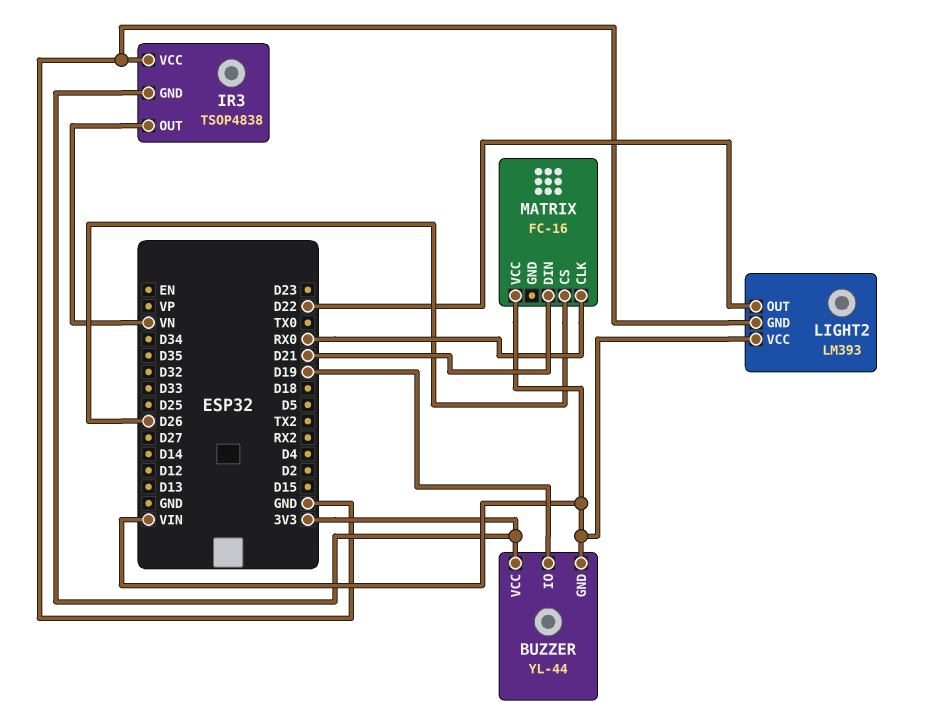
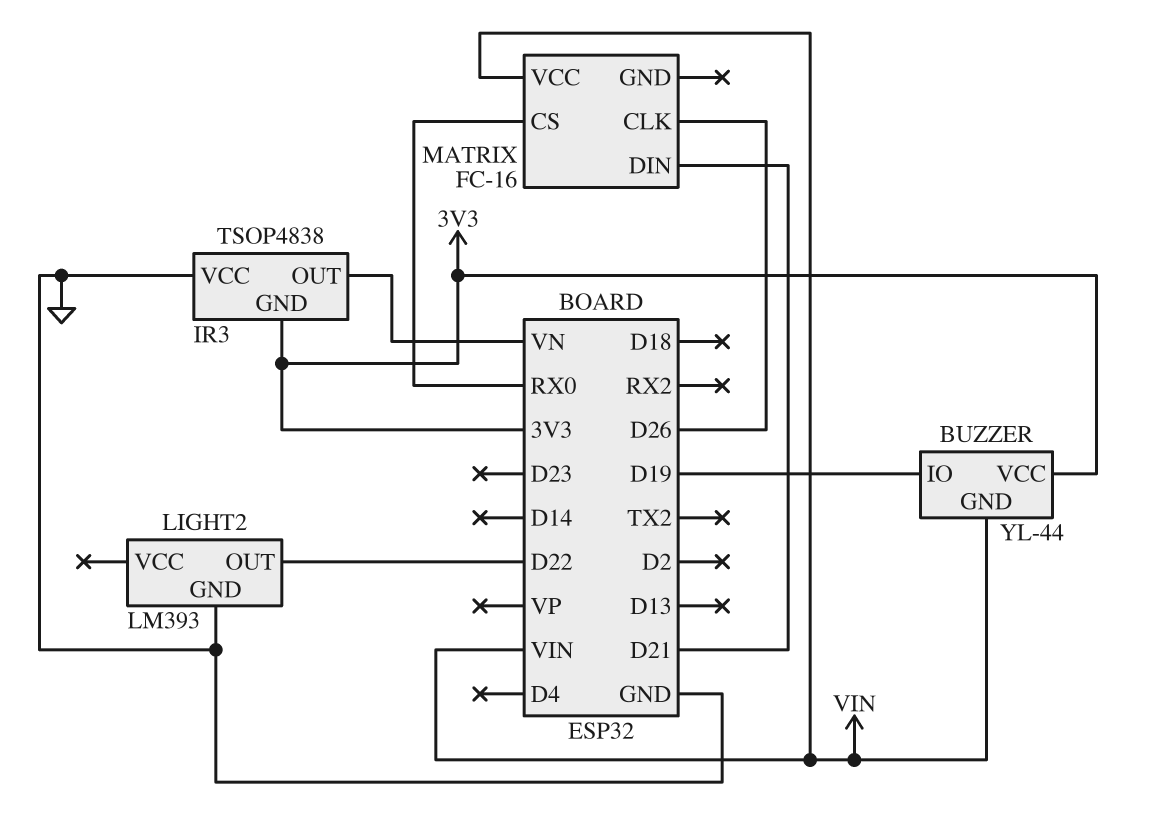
LIGHT2 pin VCC: VIN -> none
MATRIX pin CLK: RX0 -> D26
MATRIX pin CS: D26 -> RX0

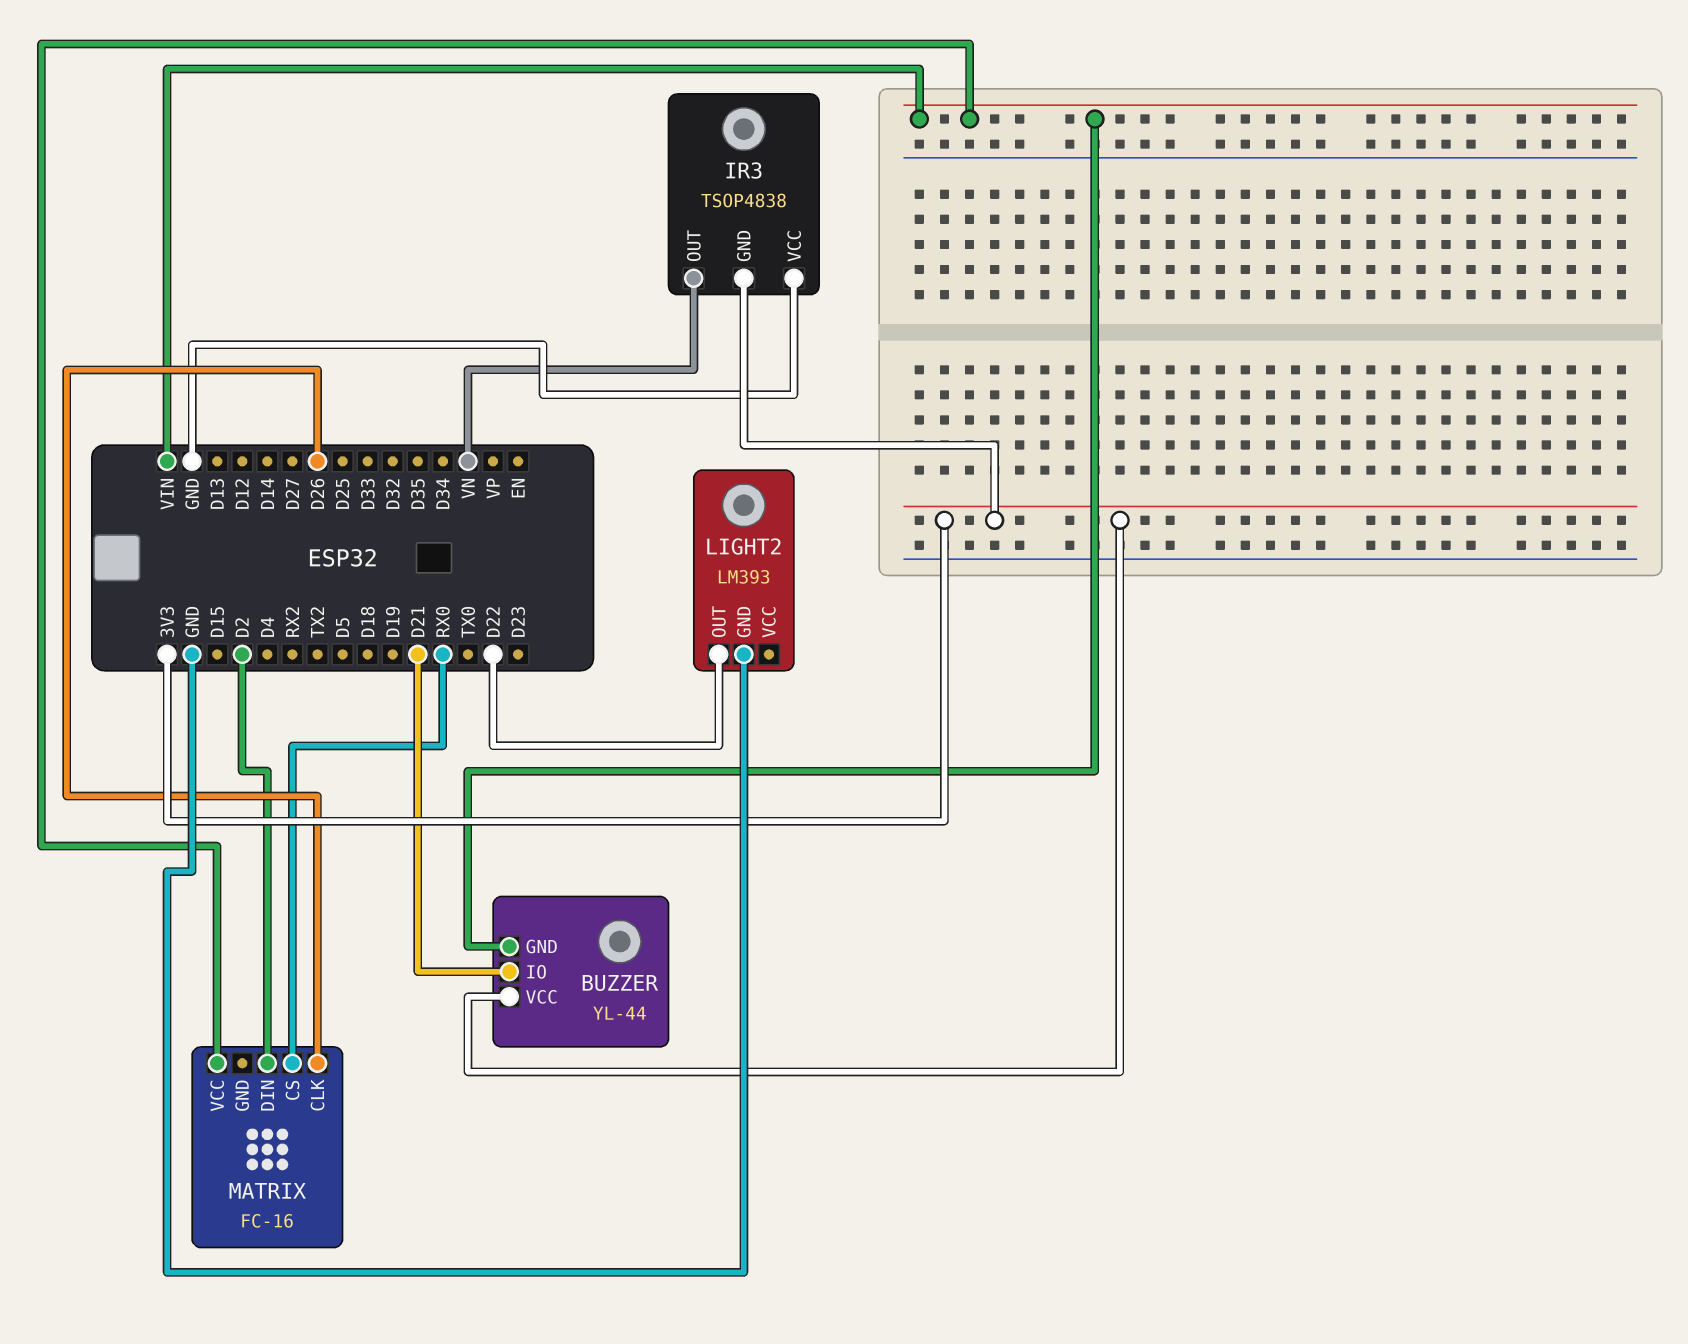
BUZZER pin IO: D19 -> D21
MATRIX pin DIN: D21 -> D2

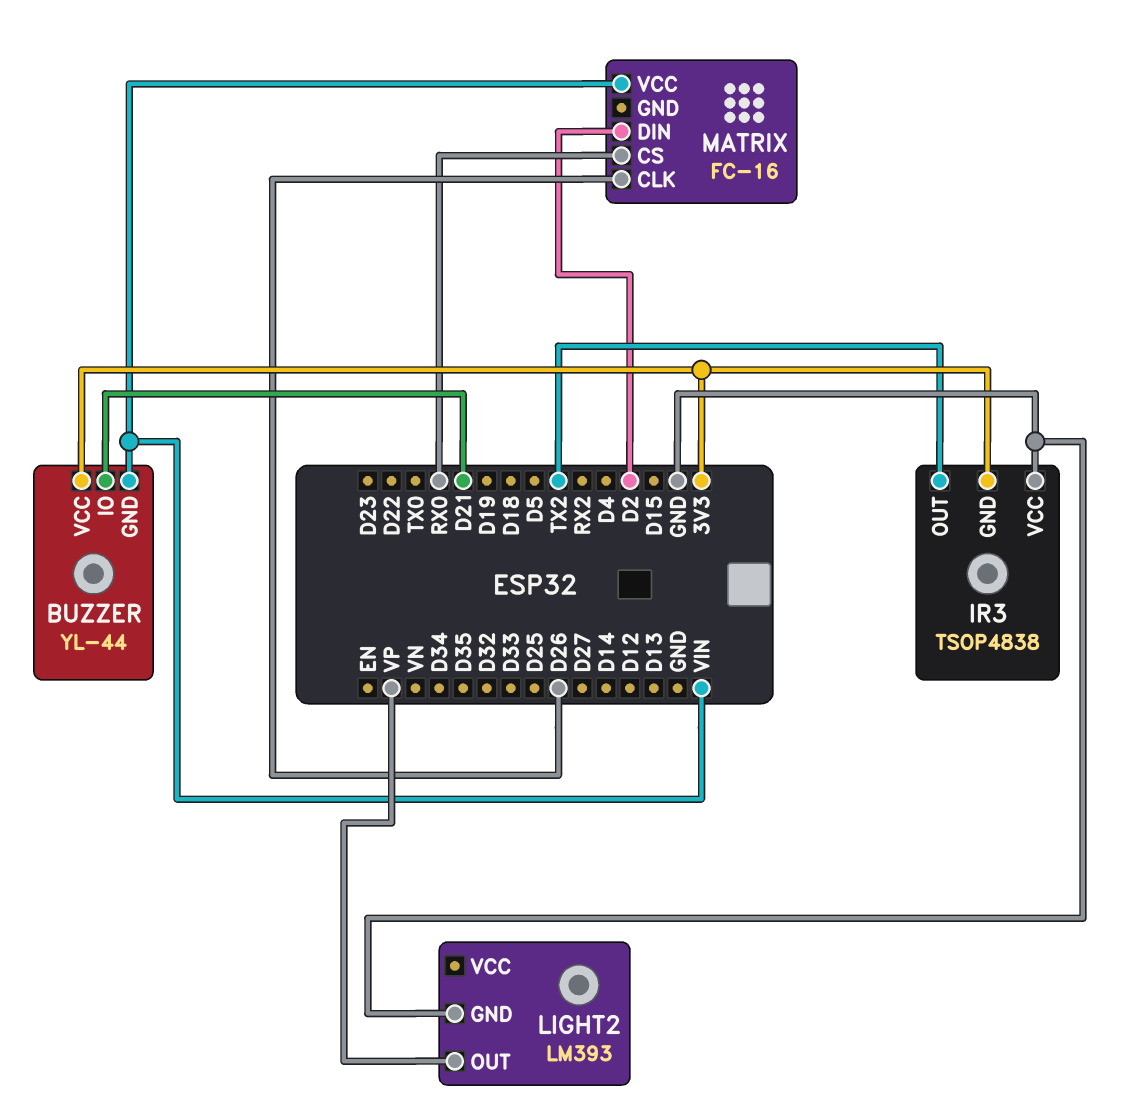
IR3 pin OUT: VN -> TX2
LIGHT2 pin OUT: D22 -> VP

